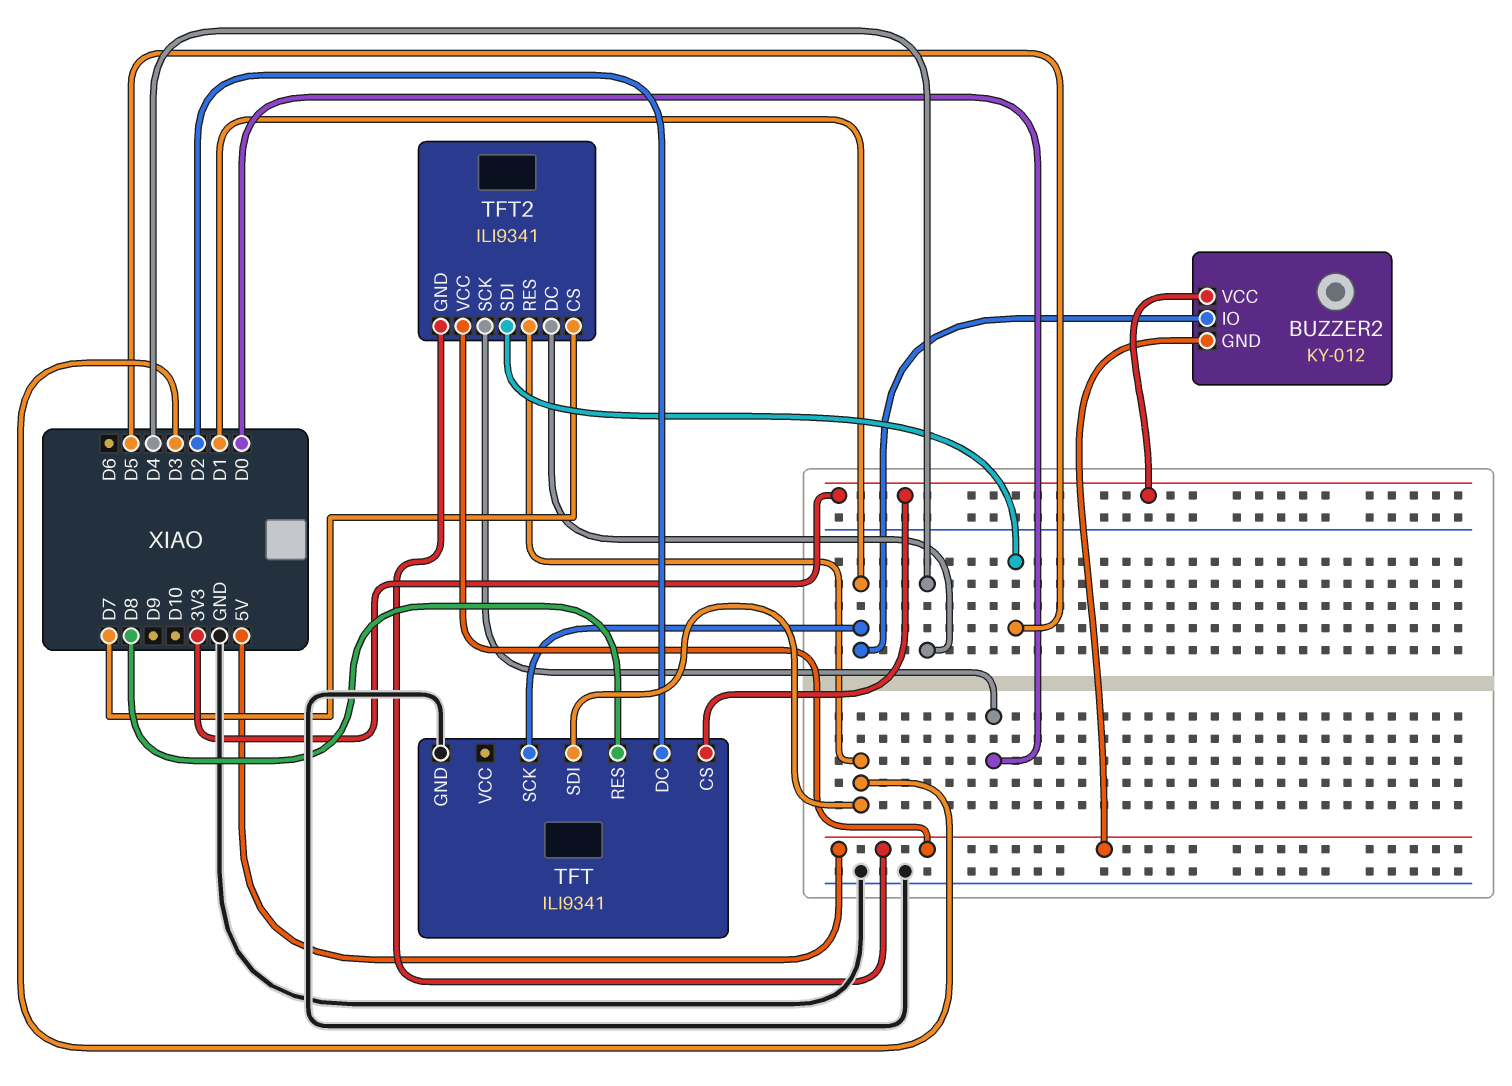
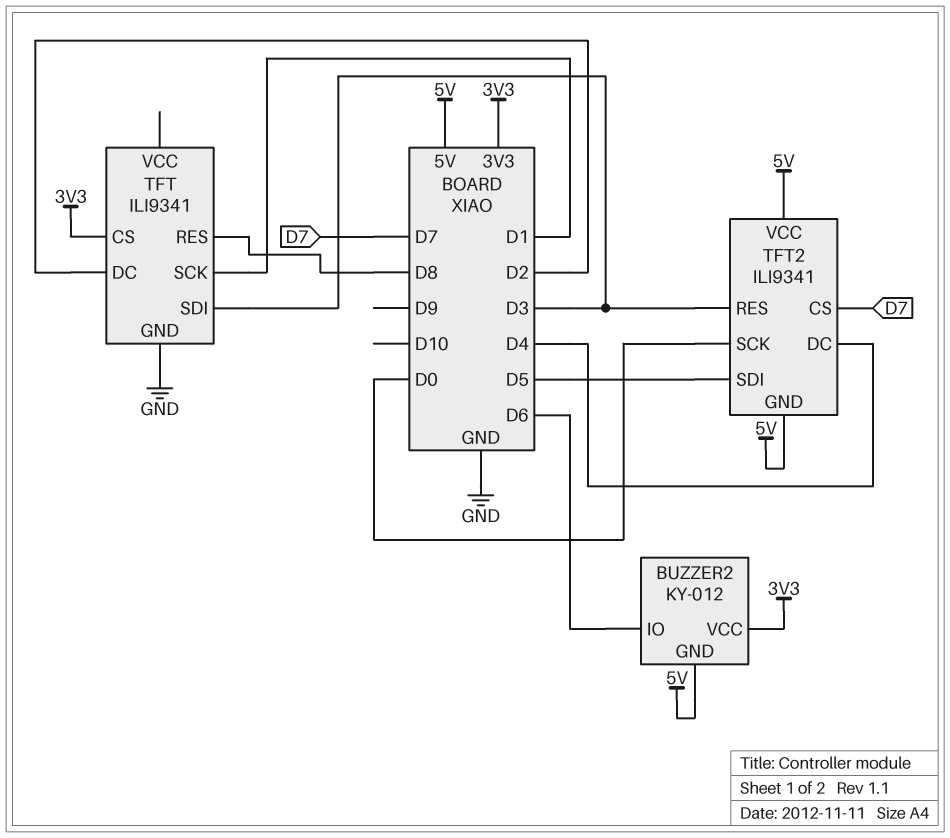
BUZZER2 pin IO: D1 -> D6

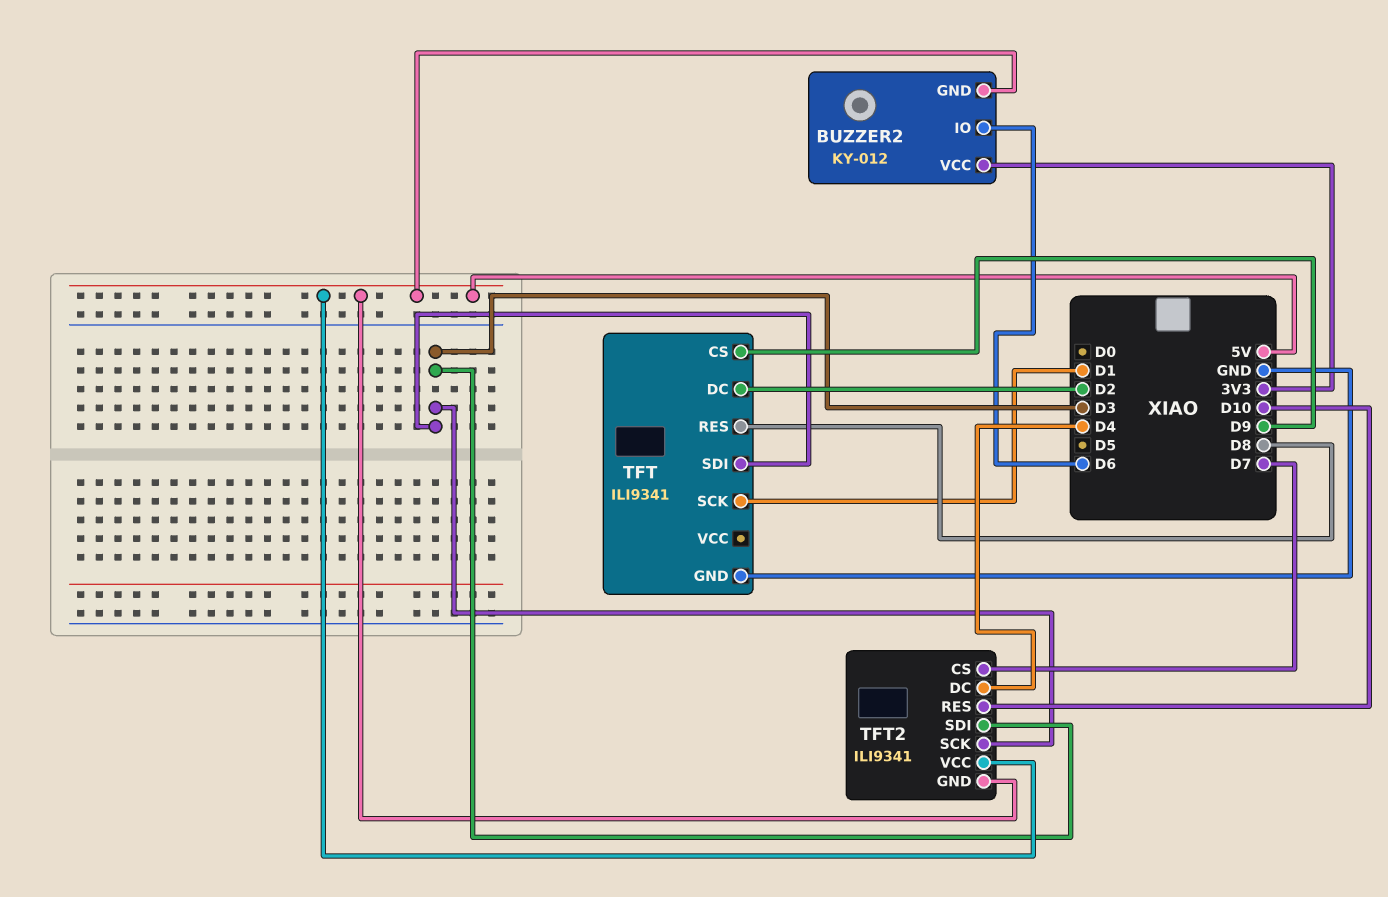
TFT pin CS: 3V3 -> D9
TFT2 pin RES: D3 -> D10
TFT2 pin SCK: D0 -> D3
TFT2 pin SDI: D5 -> D3

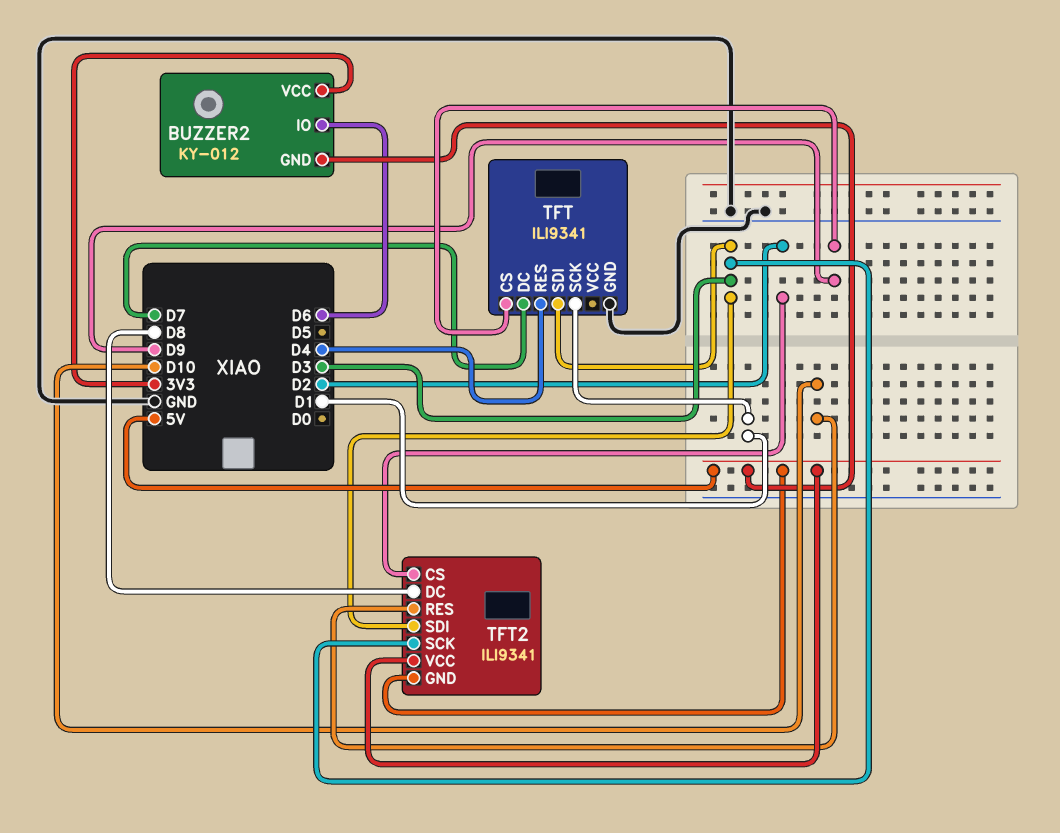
TFT pin DC: D2 -> D7
TFT pin RES: D8 -> D4
TFT2 pin CS: D7 -> D2
TFT2 pin DC: D4 -> D8

